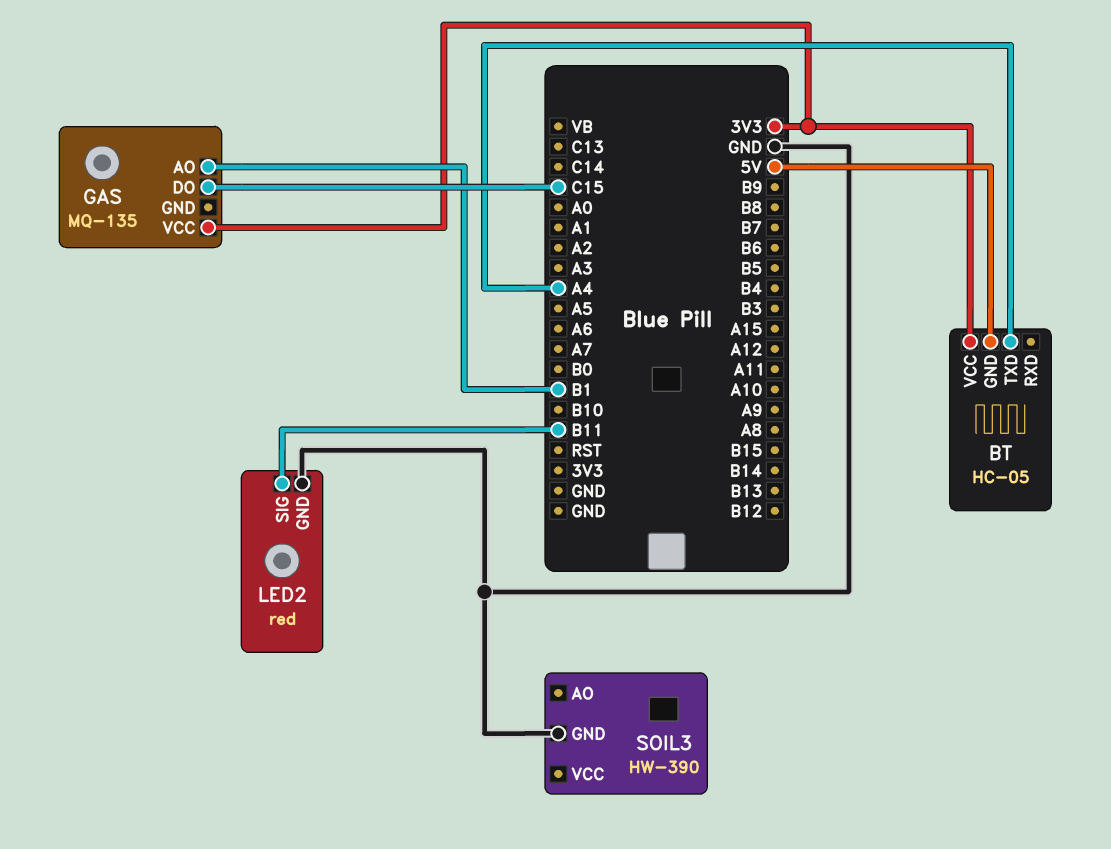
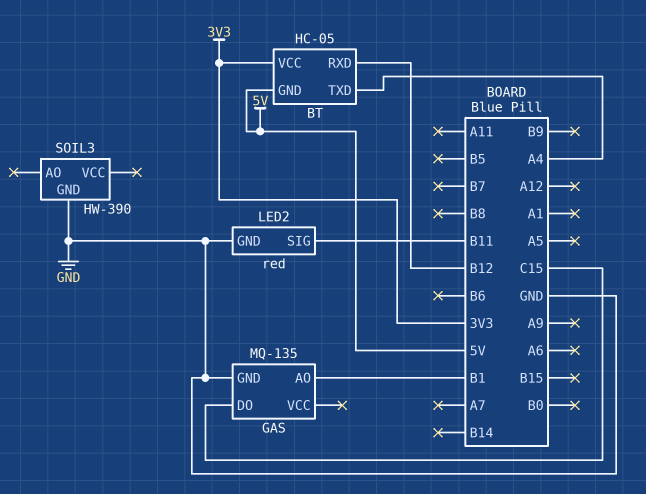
BT pin RXD: none -> B12
GAS pin GND: none -> GND
GAS pin VCC: 3V3 -> none

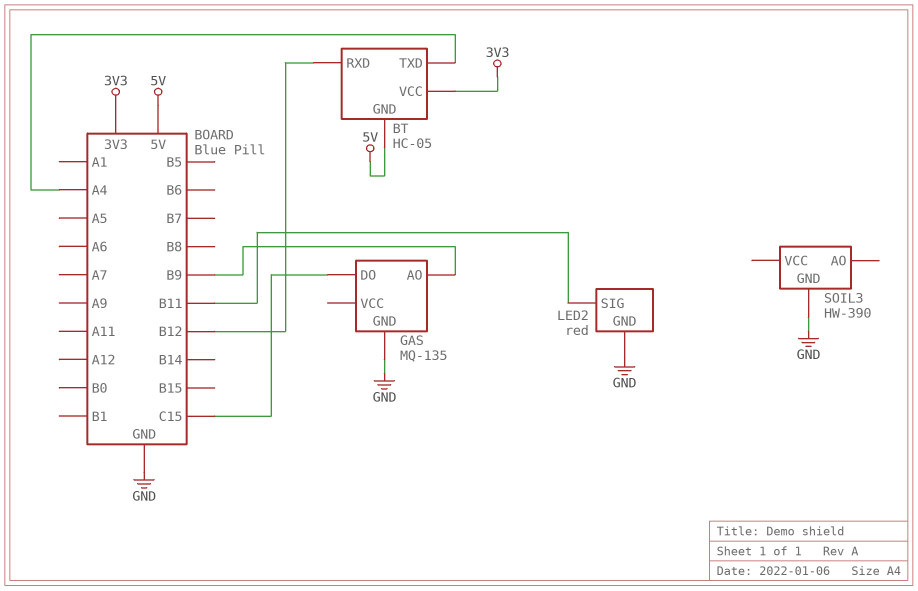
GAS pin AO: B1 -> B9

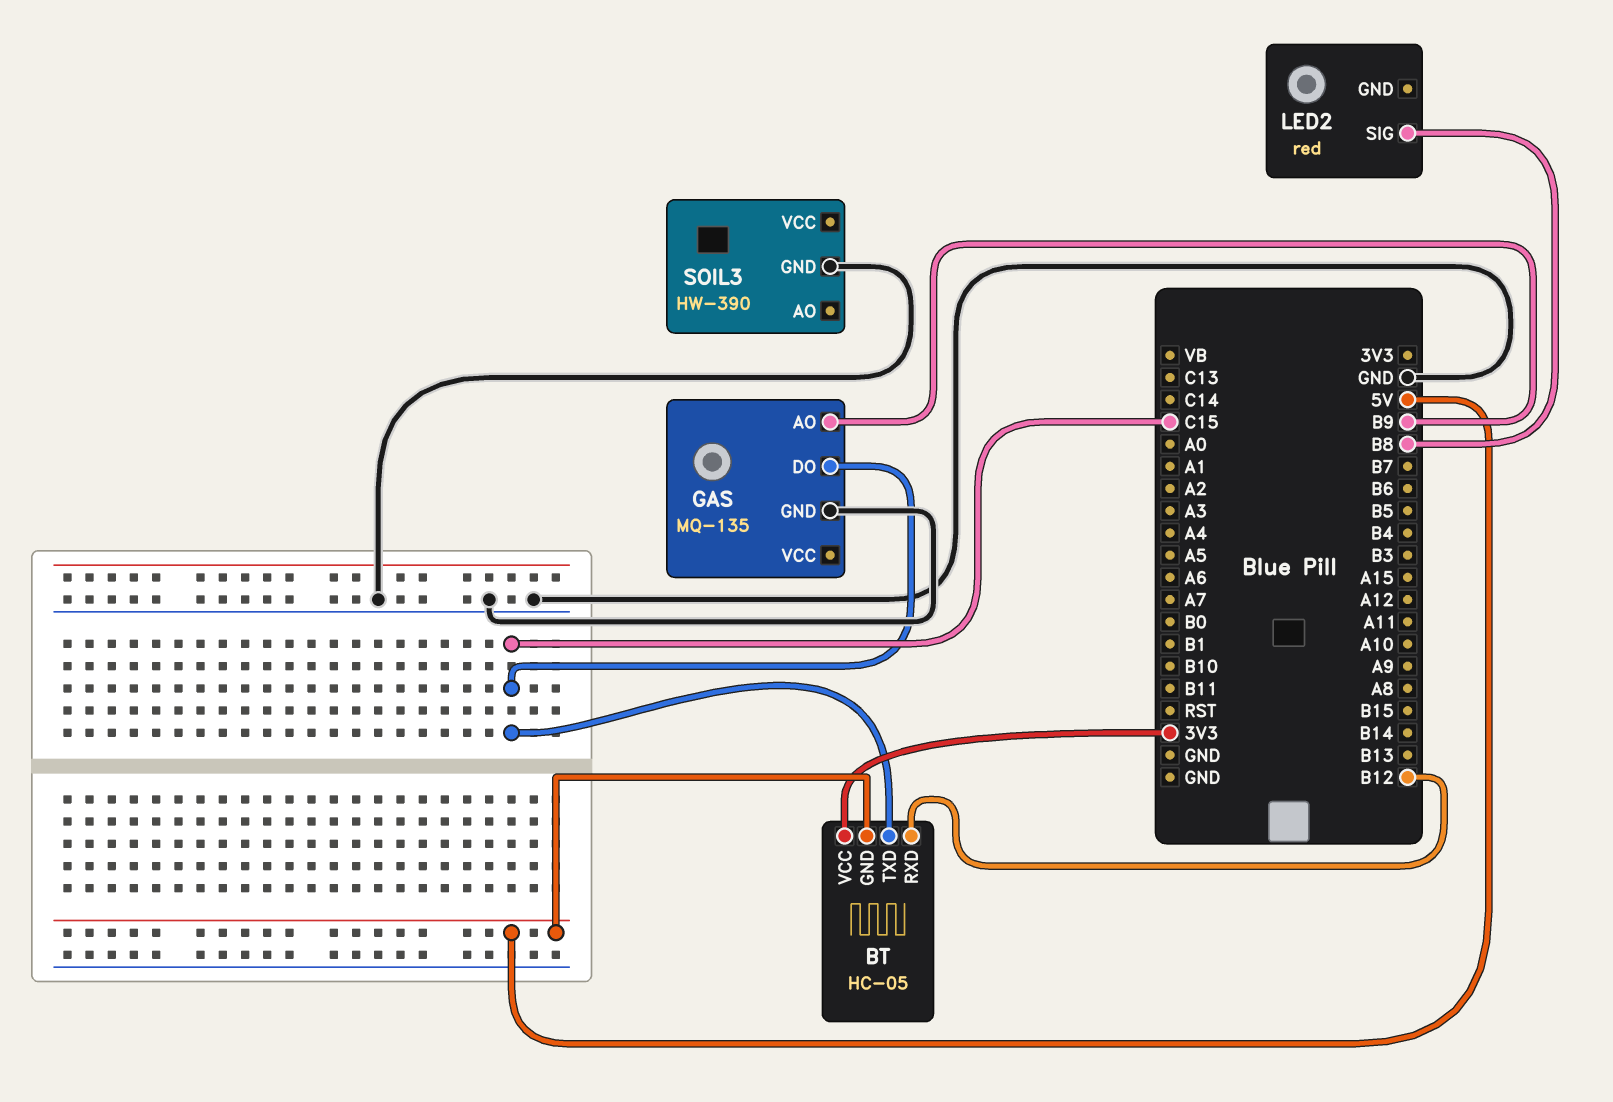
BT pin TXD: A4 -> C15
LED2 pin GND: GND -> none
LED2 pin SIG: B11 -> B8

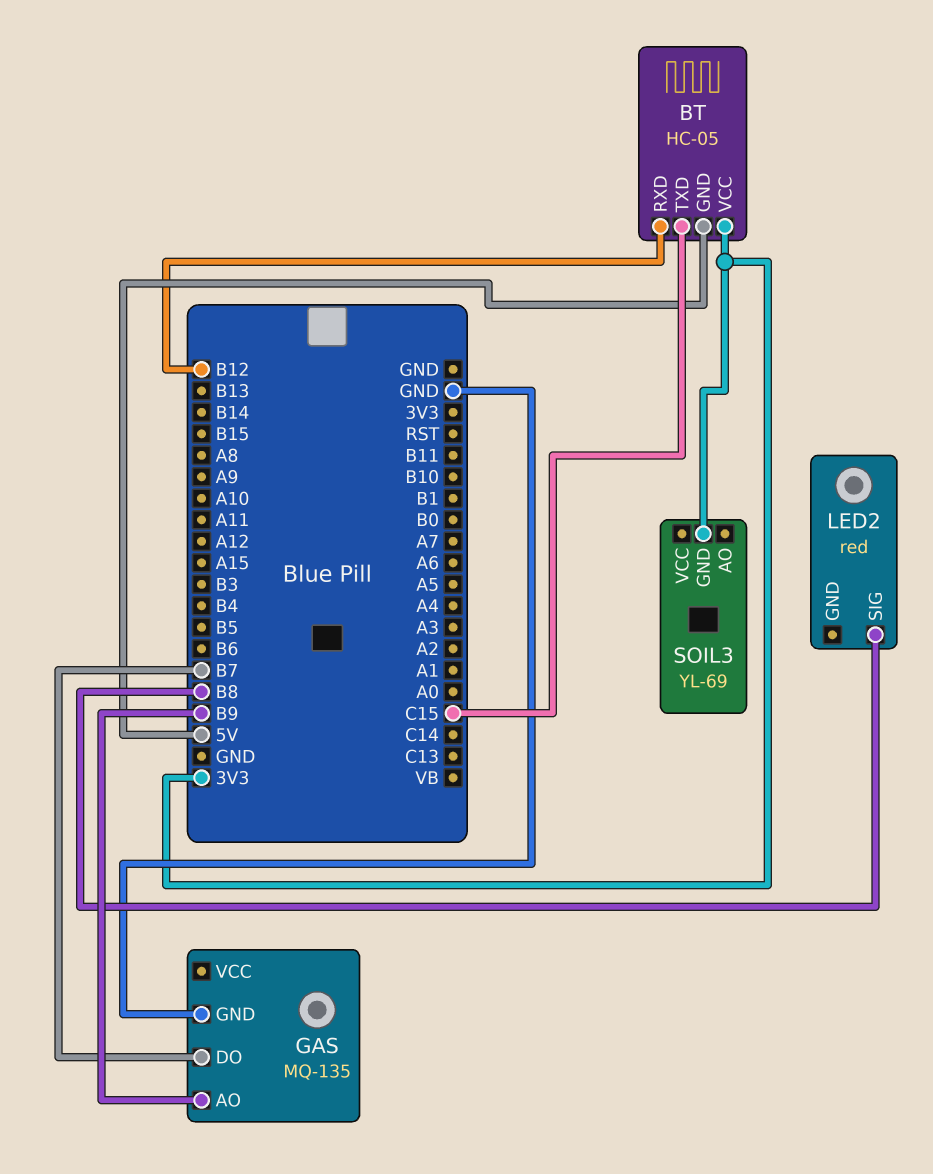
GAS pin DO: C15 -> B7
SOIL3: HW-390 -> YL-69
SOIL3 pin GND: GND -> 3V3

